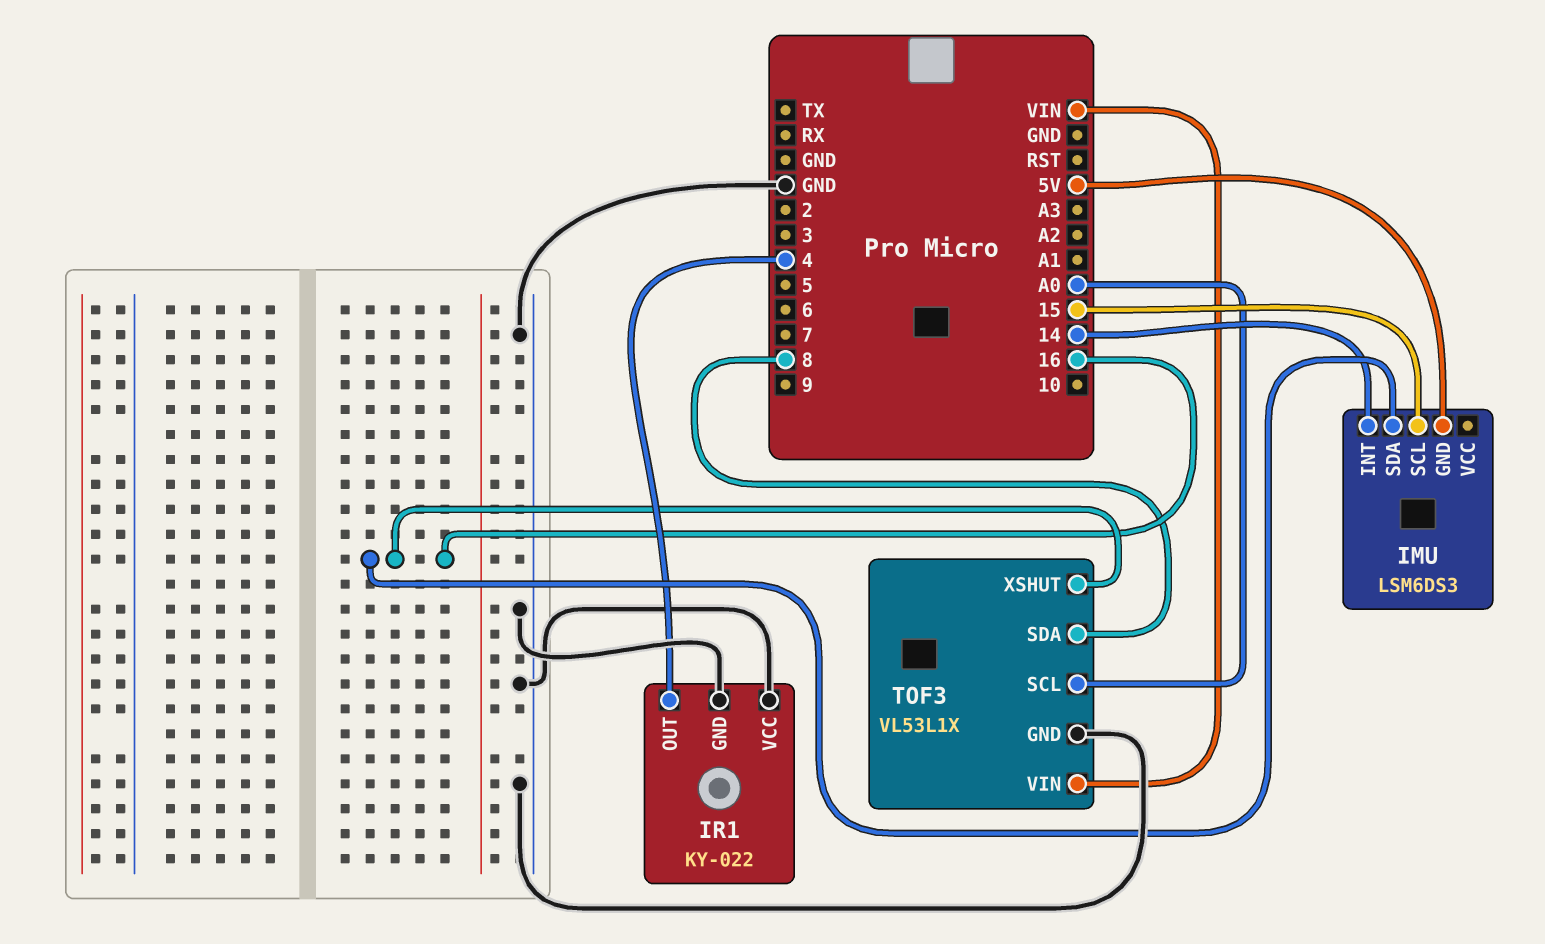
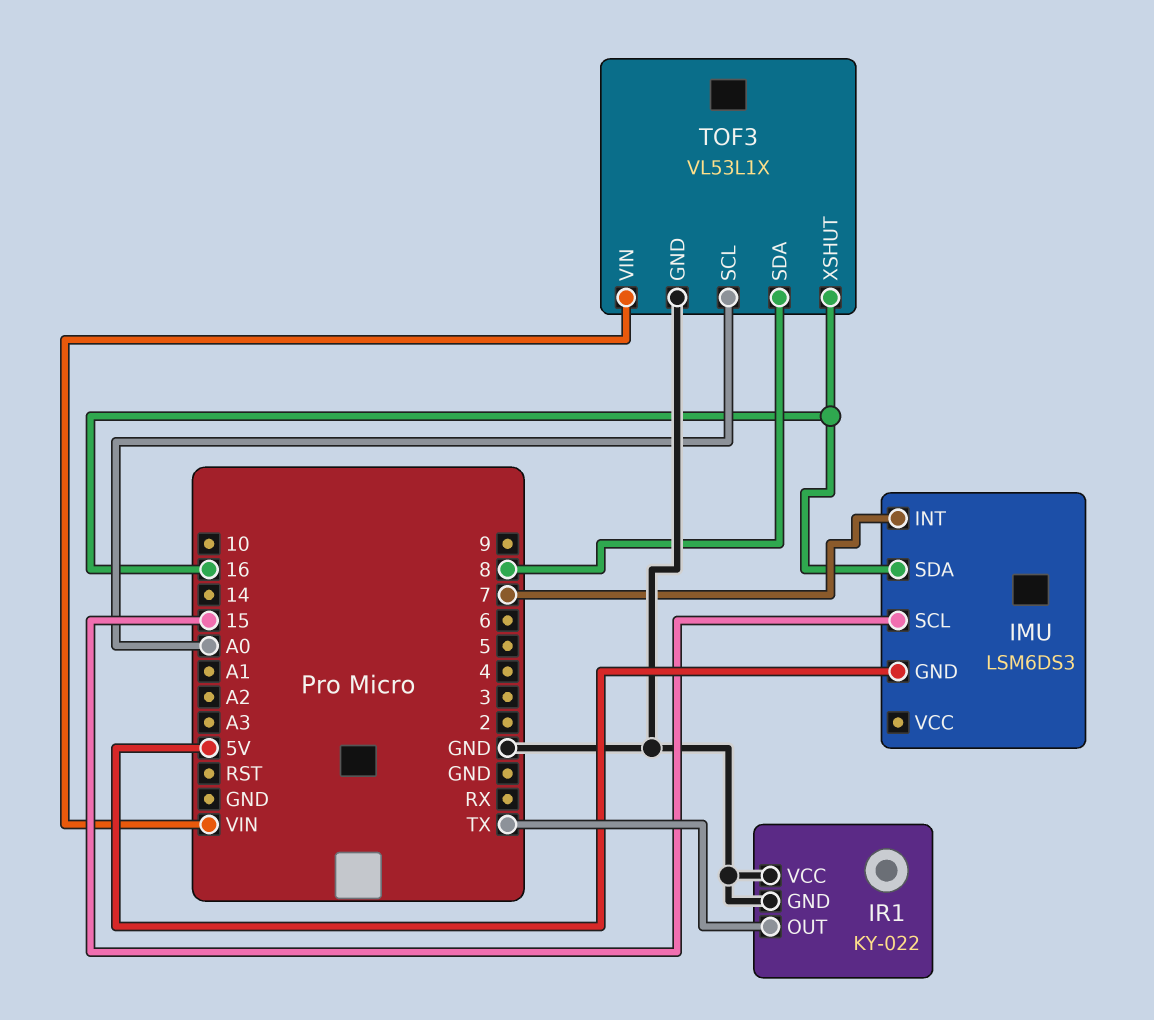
IMU pin INT: 14 -> 7
IR1 pin OUT: 4 -> TX

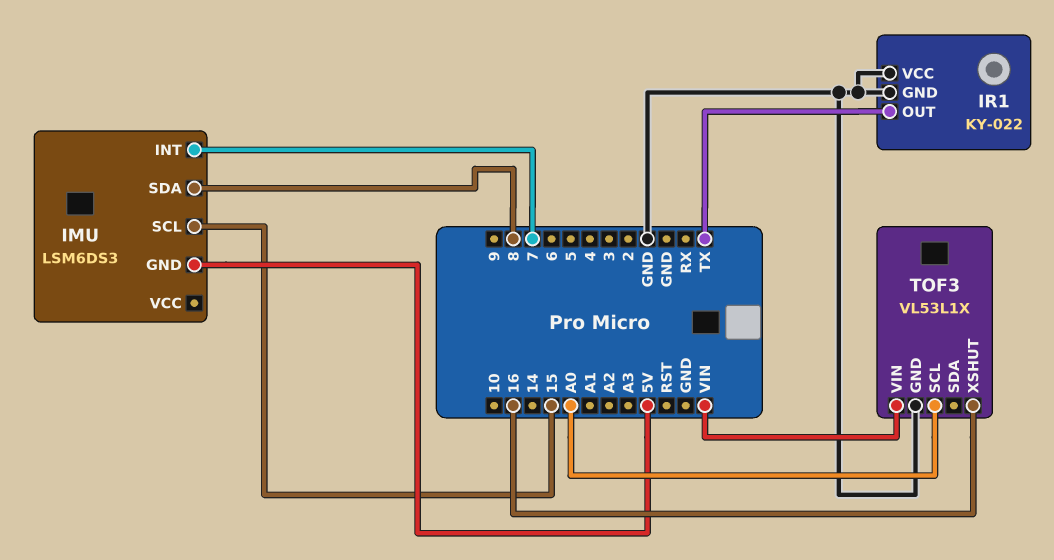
IMU pin SDA: 16 -> 8
TOF3 pin SDA: 8 -> none

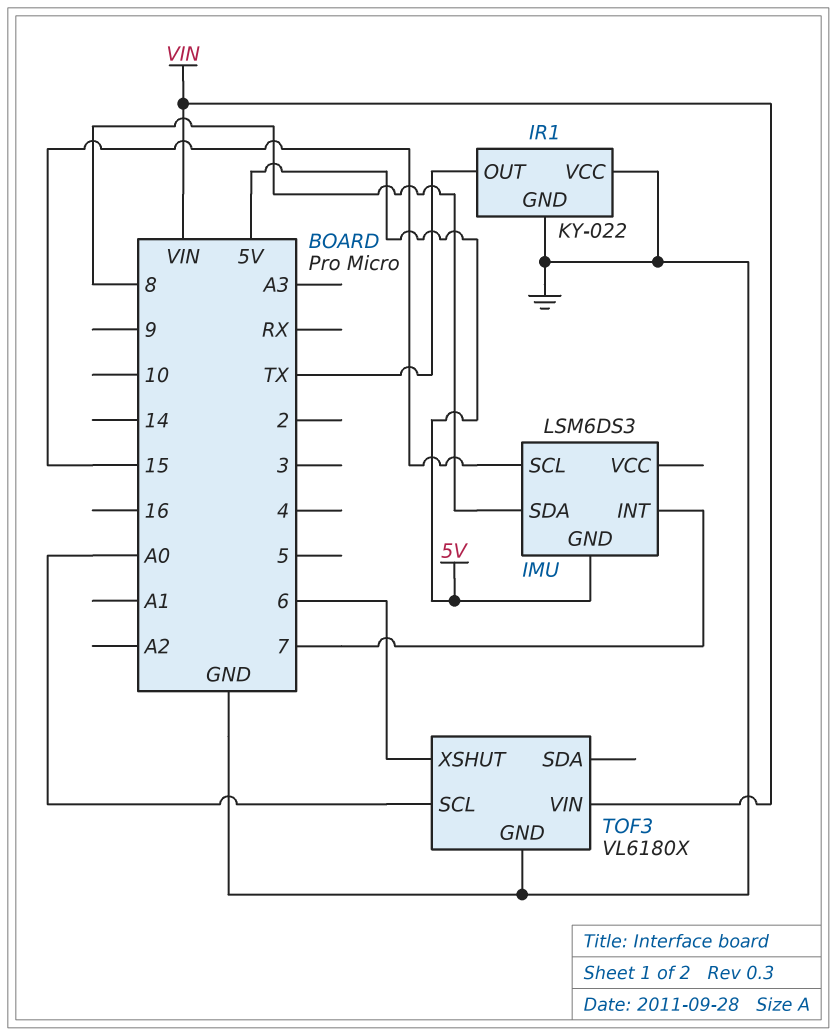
TOF3: VL53L1X -> VL6180X
TOF3 pin XSHUT: 16 -> 6

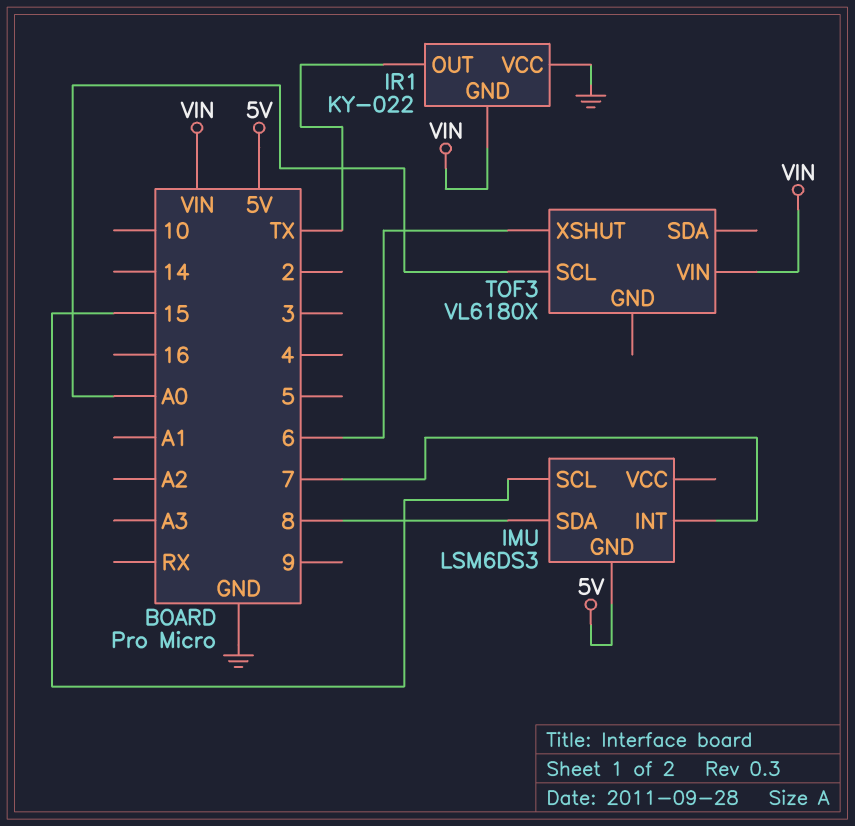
IR1 pin GND: GND -> VIN
TOF3 pin GND: GND -> none

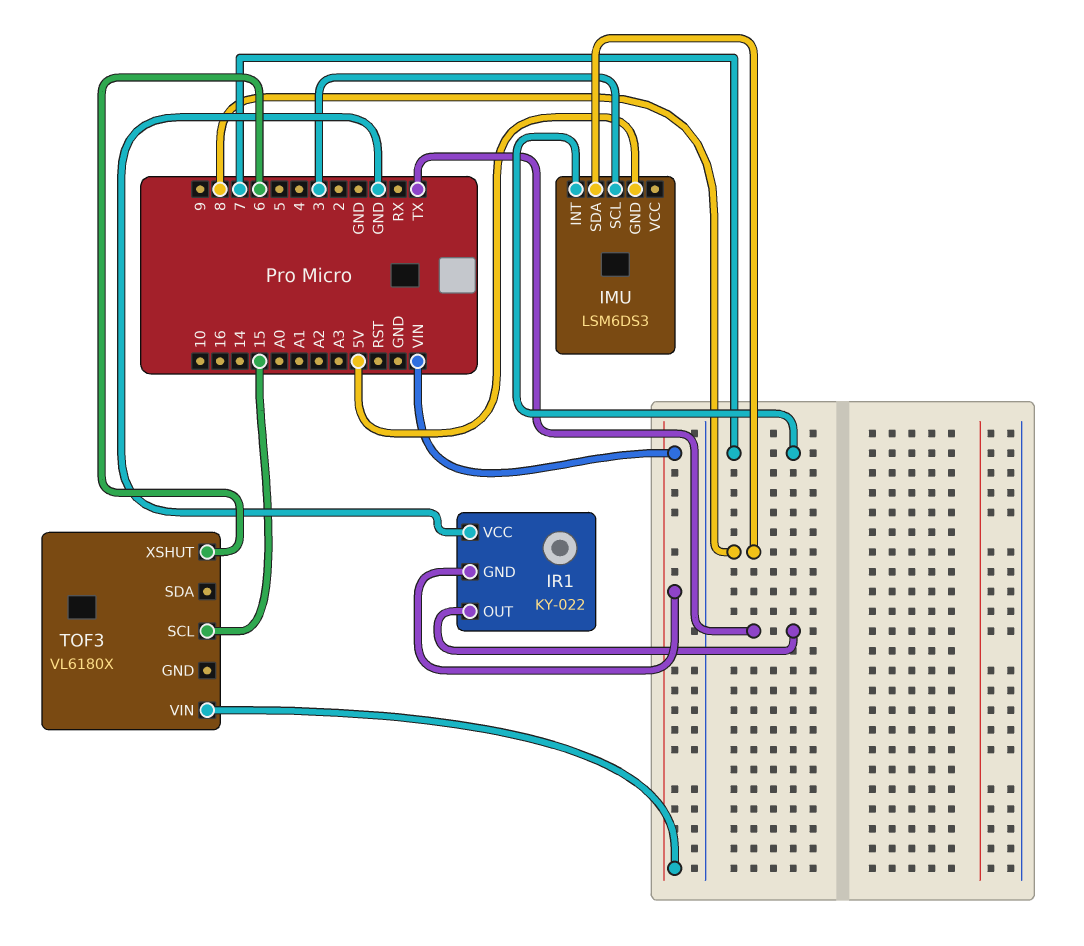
IMU pin SCL: 15 -> 3
TOF3 pin SCL: A0 -> 15

